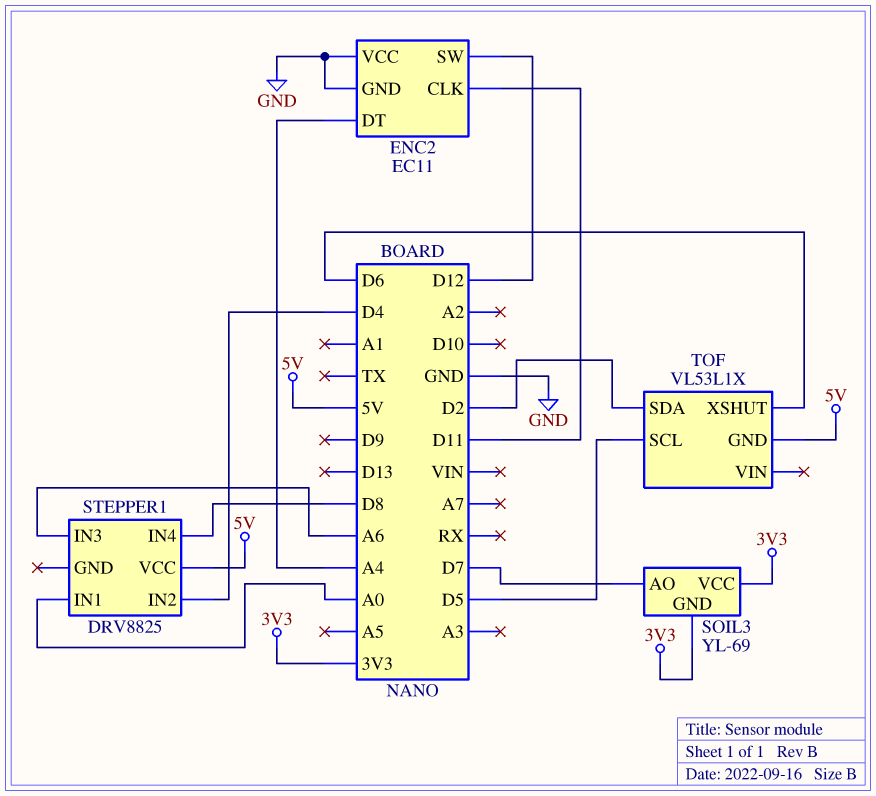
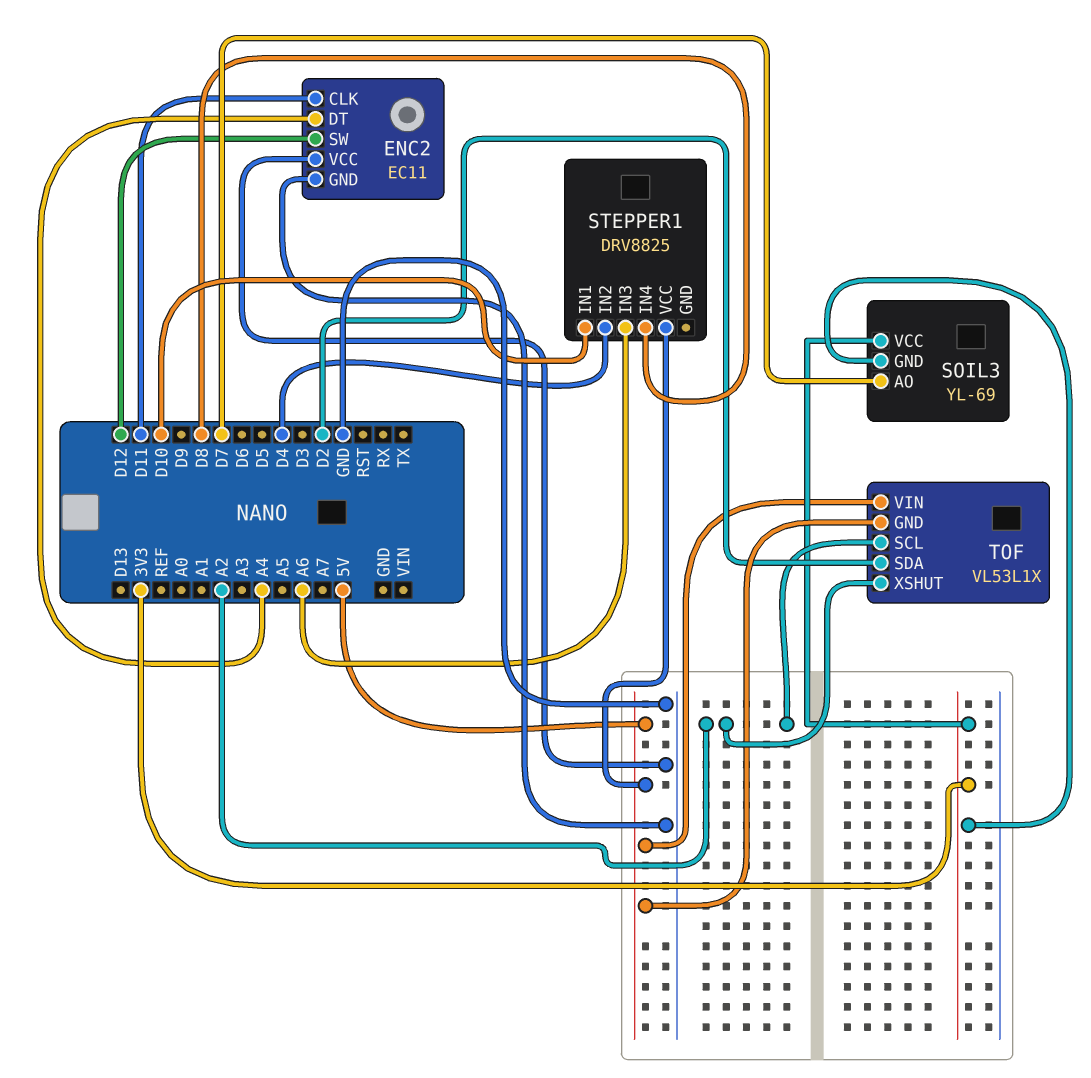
STEPPER1 pin IN1: A0 -> D10
TOF pin SCL: D5 -> A2
TOF pin VIN: none -> 5V
TOF pin XSHUT: D6 -> A2

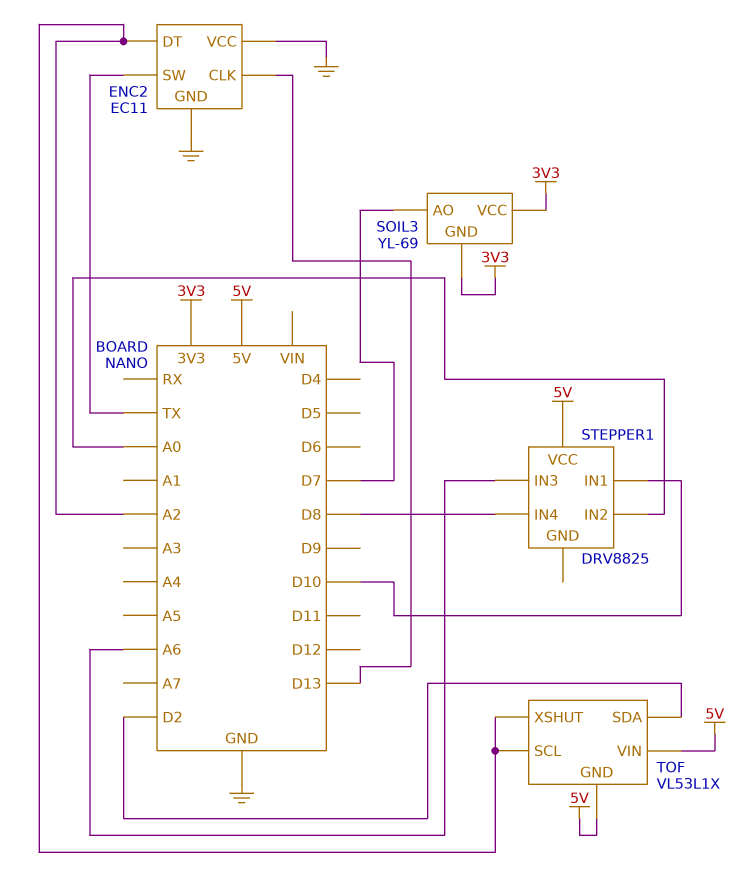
ENC2 pin CLK: D11 -> D13
ENC2 pin DT: A4 -> A2
ENC2 pin SW: D12 -> TX
STEPPER1 pin IN2: D4 -> A0

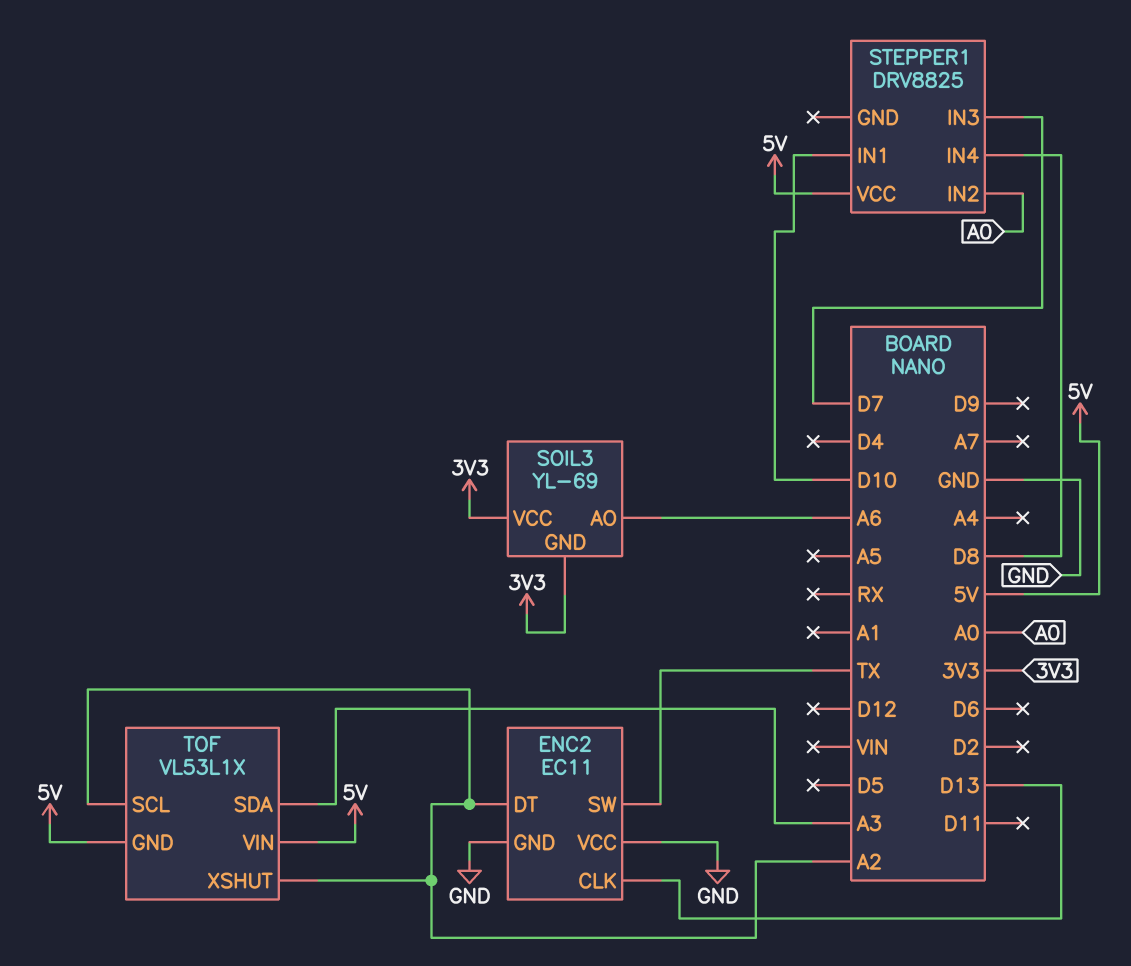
SOIL3 pin AO: D7 -> A6
STEPPER1 pin IN3: A6 -> D7
TOF pin SDA: D2 -> A3

